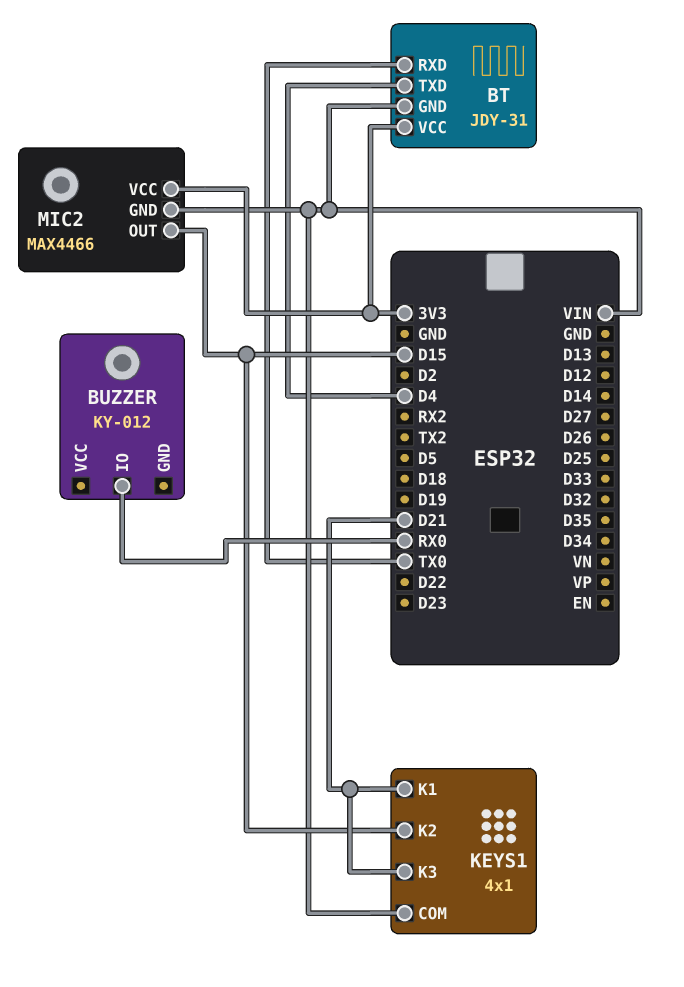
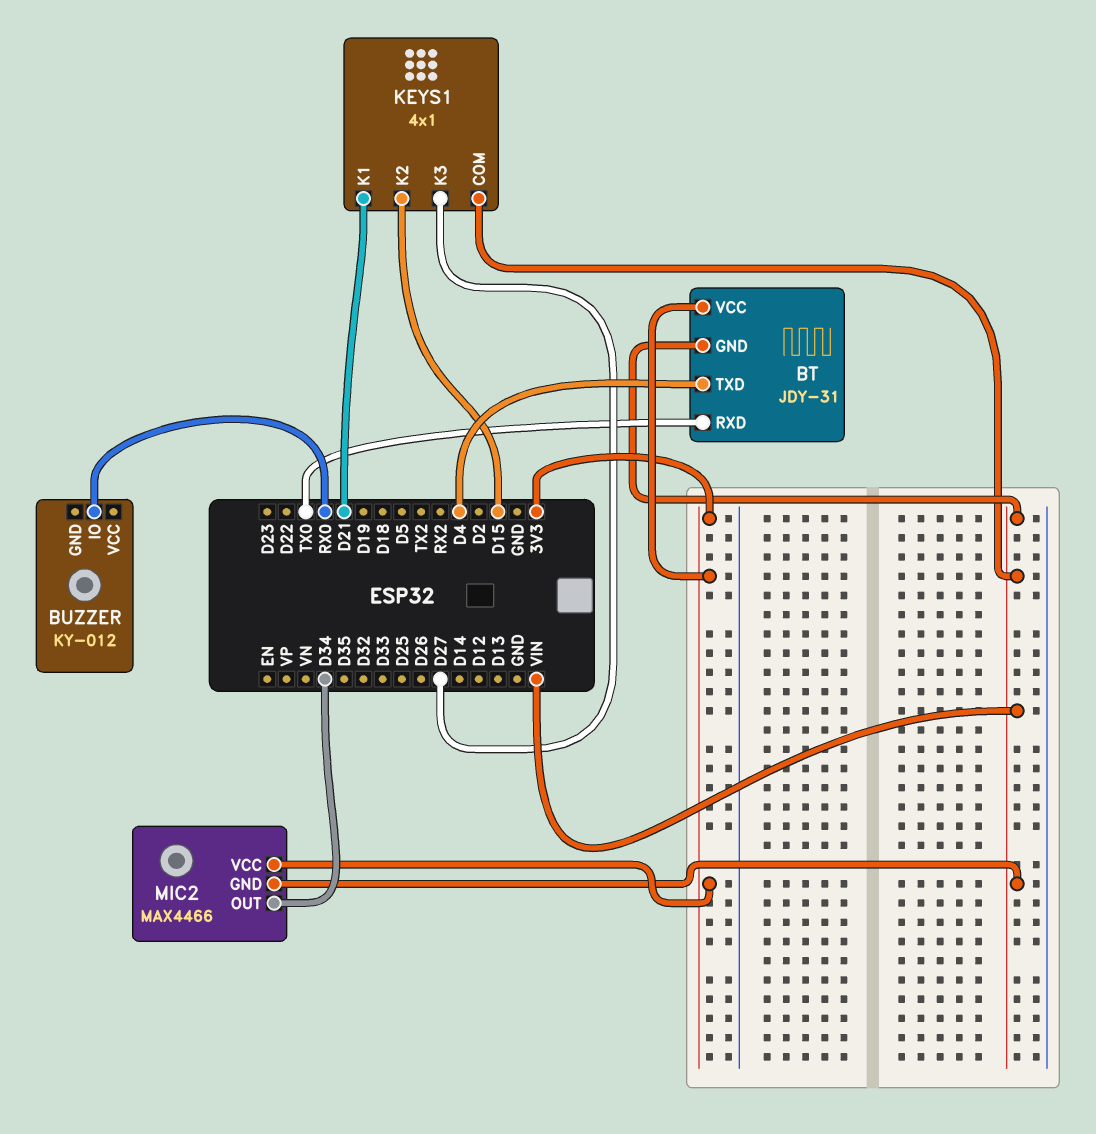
KEYS1 pin K3: D21 -> D27
MIC2 pin OUT: D15 -> D34

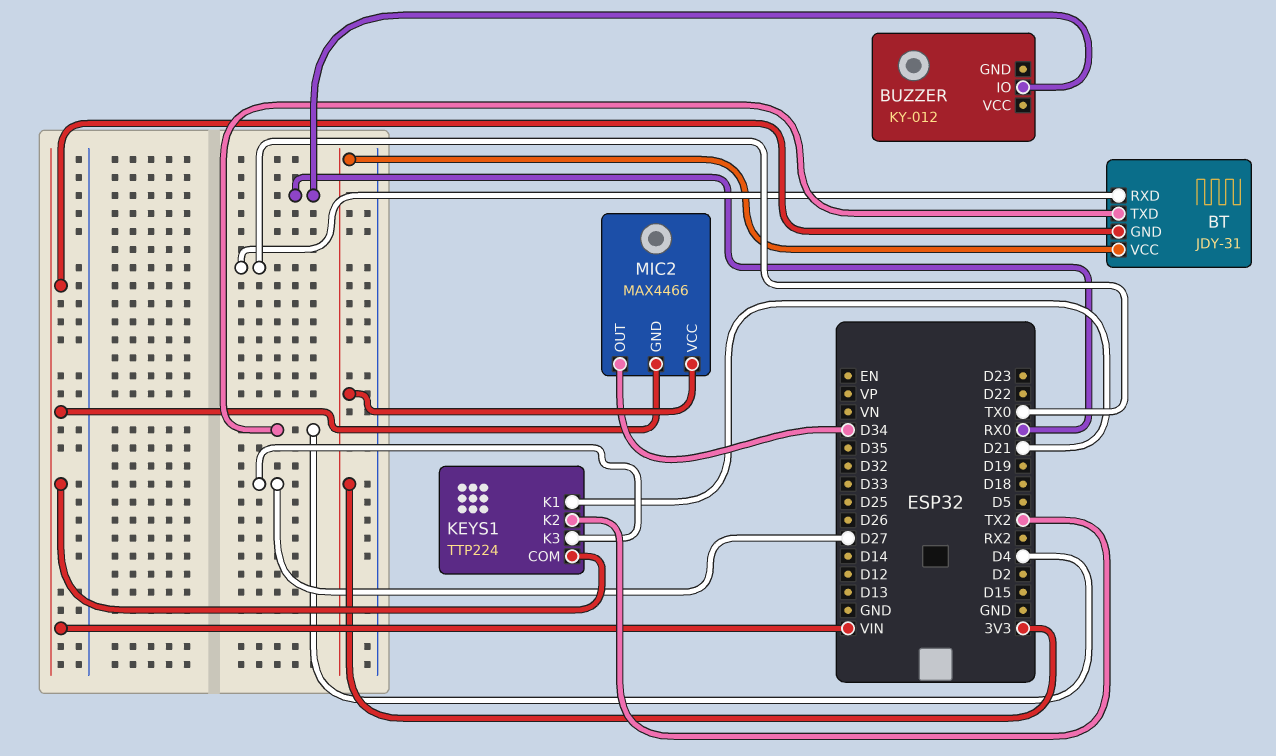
KEYS1: 4x1 -> TTP224
KEYS1 pin K2: D15 -> TX2

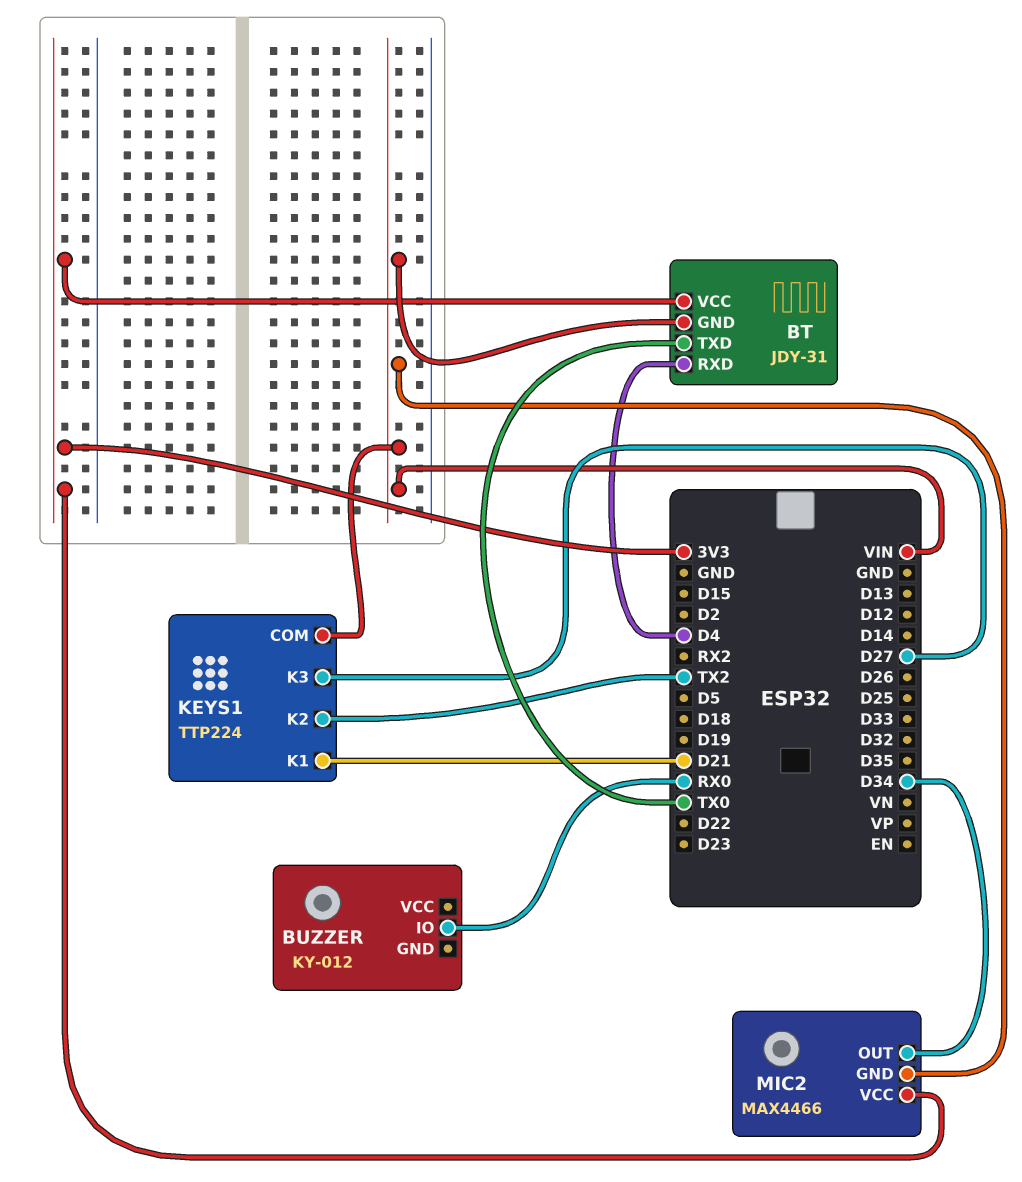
BT pin RXD: TX0 -> D4
BT pin TXD: D4 -> TX0

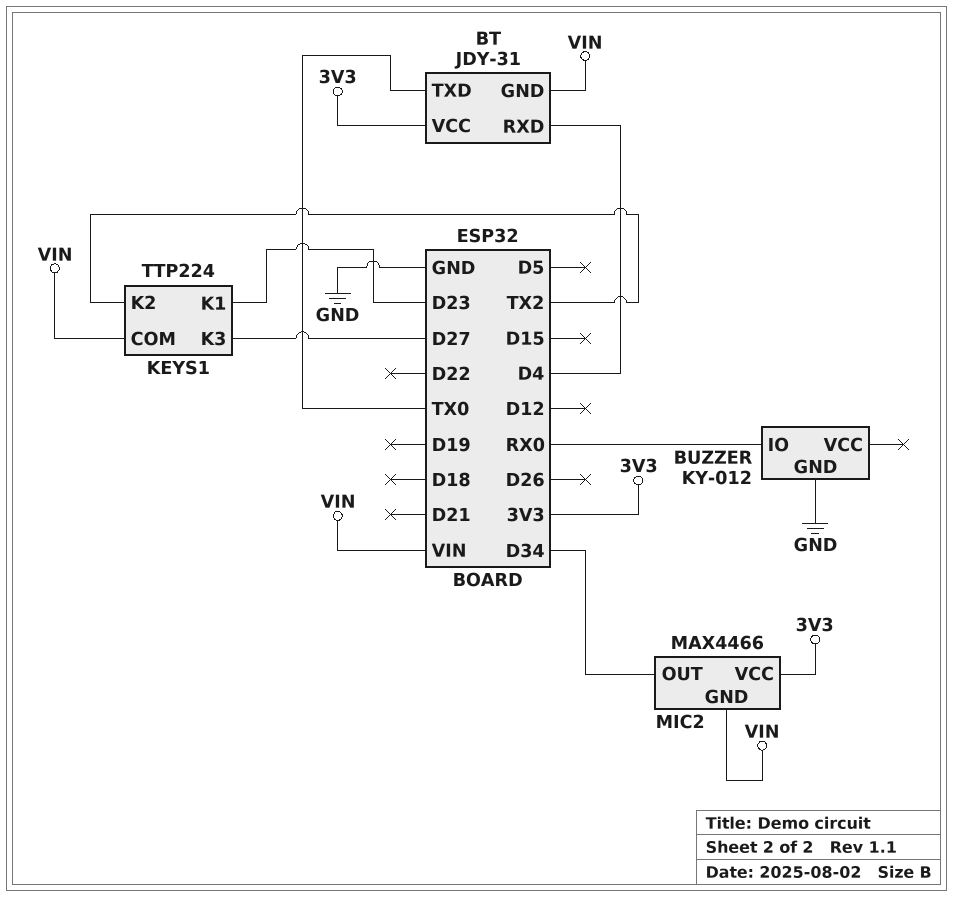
BUZZER pin GND: none -> GND
KEYS1 pin K1: D21 -> D23

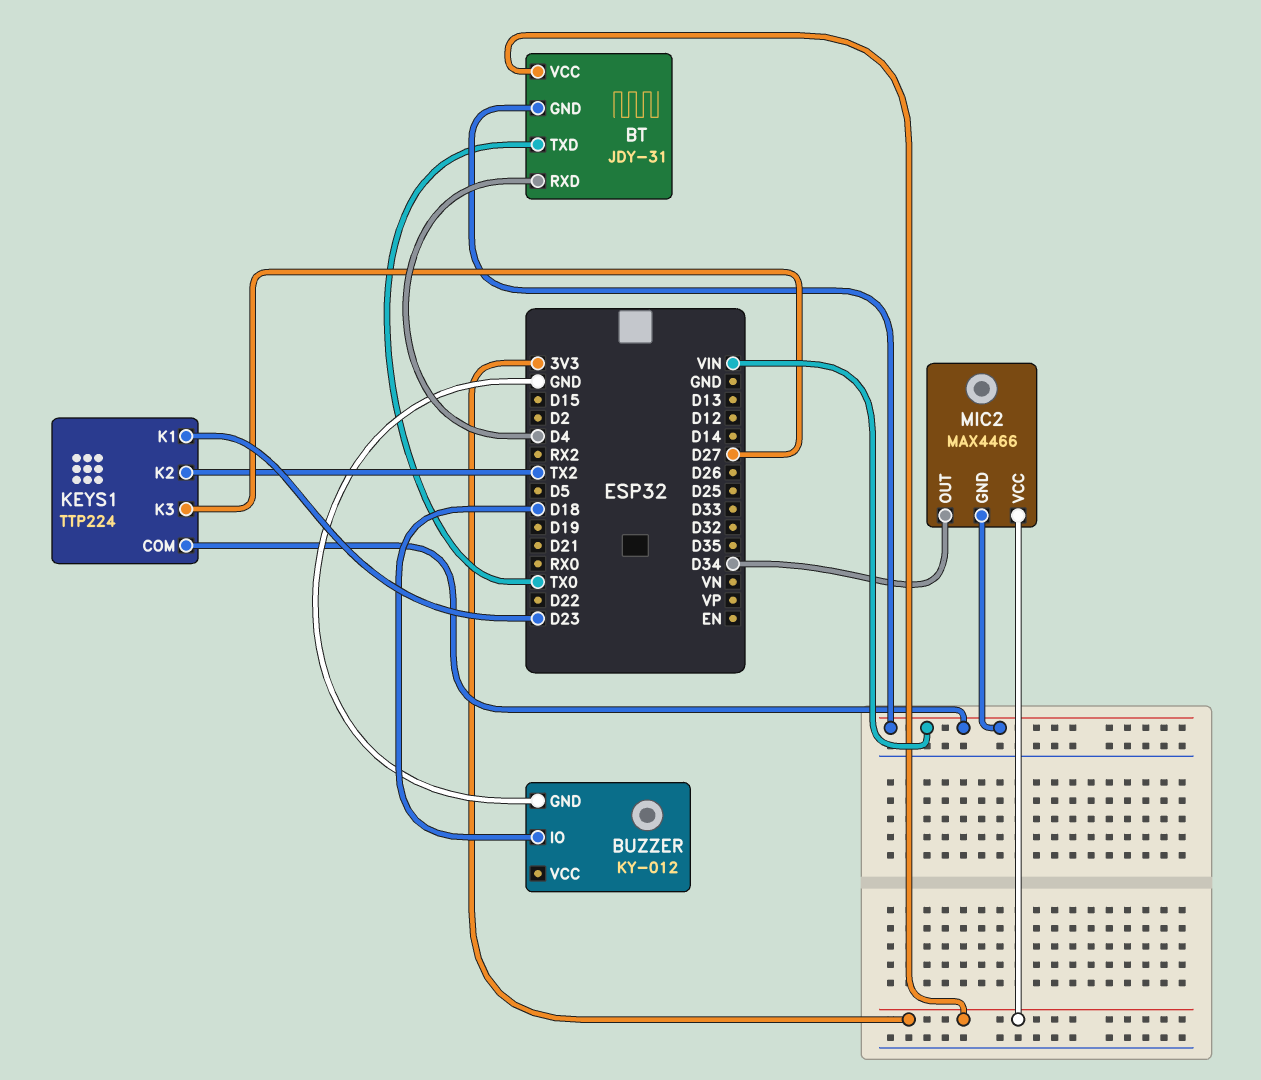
BUZZER pin IO: RX0 -> D18

